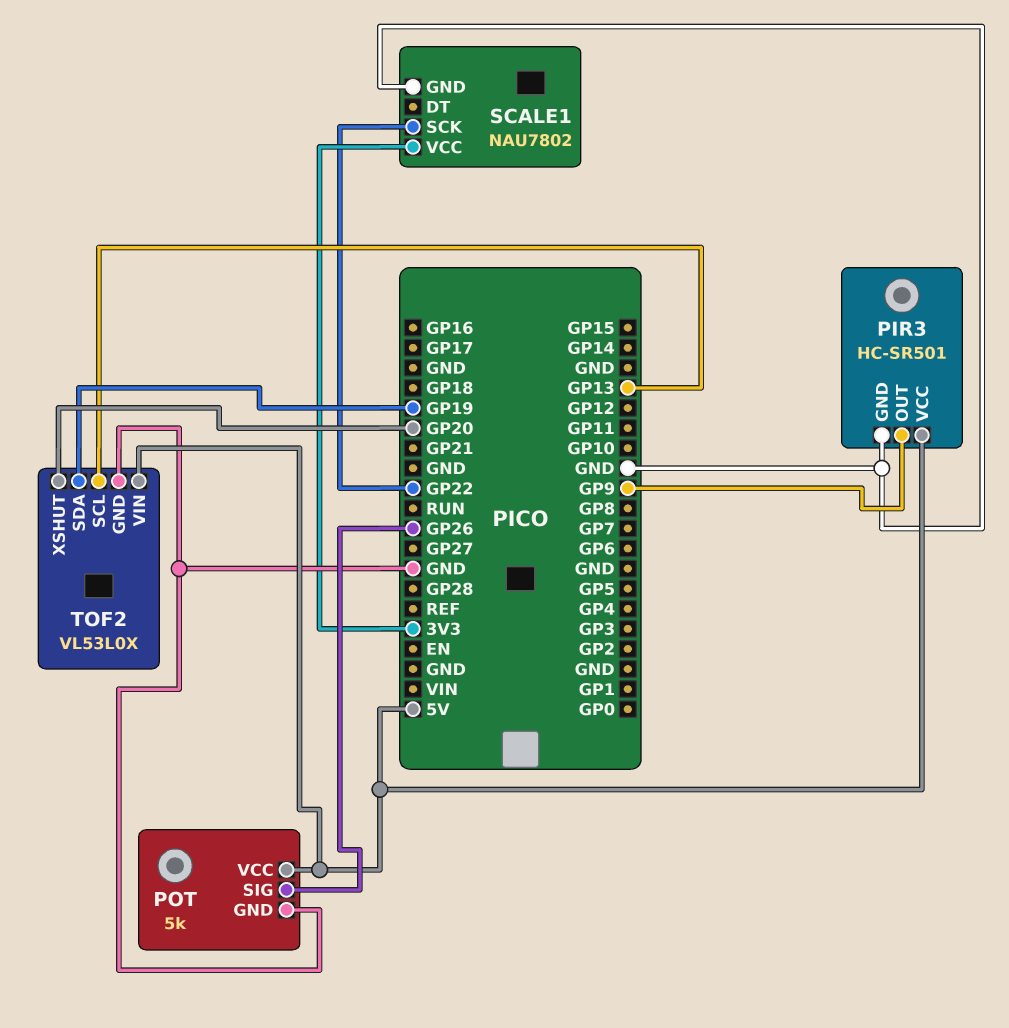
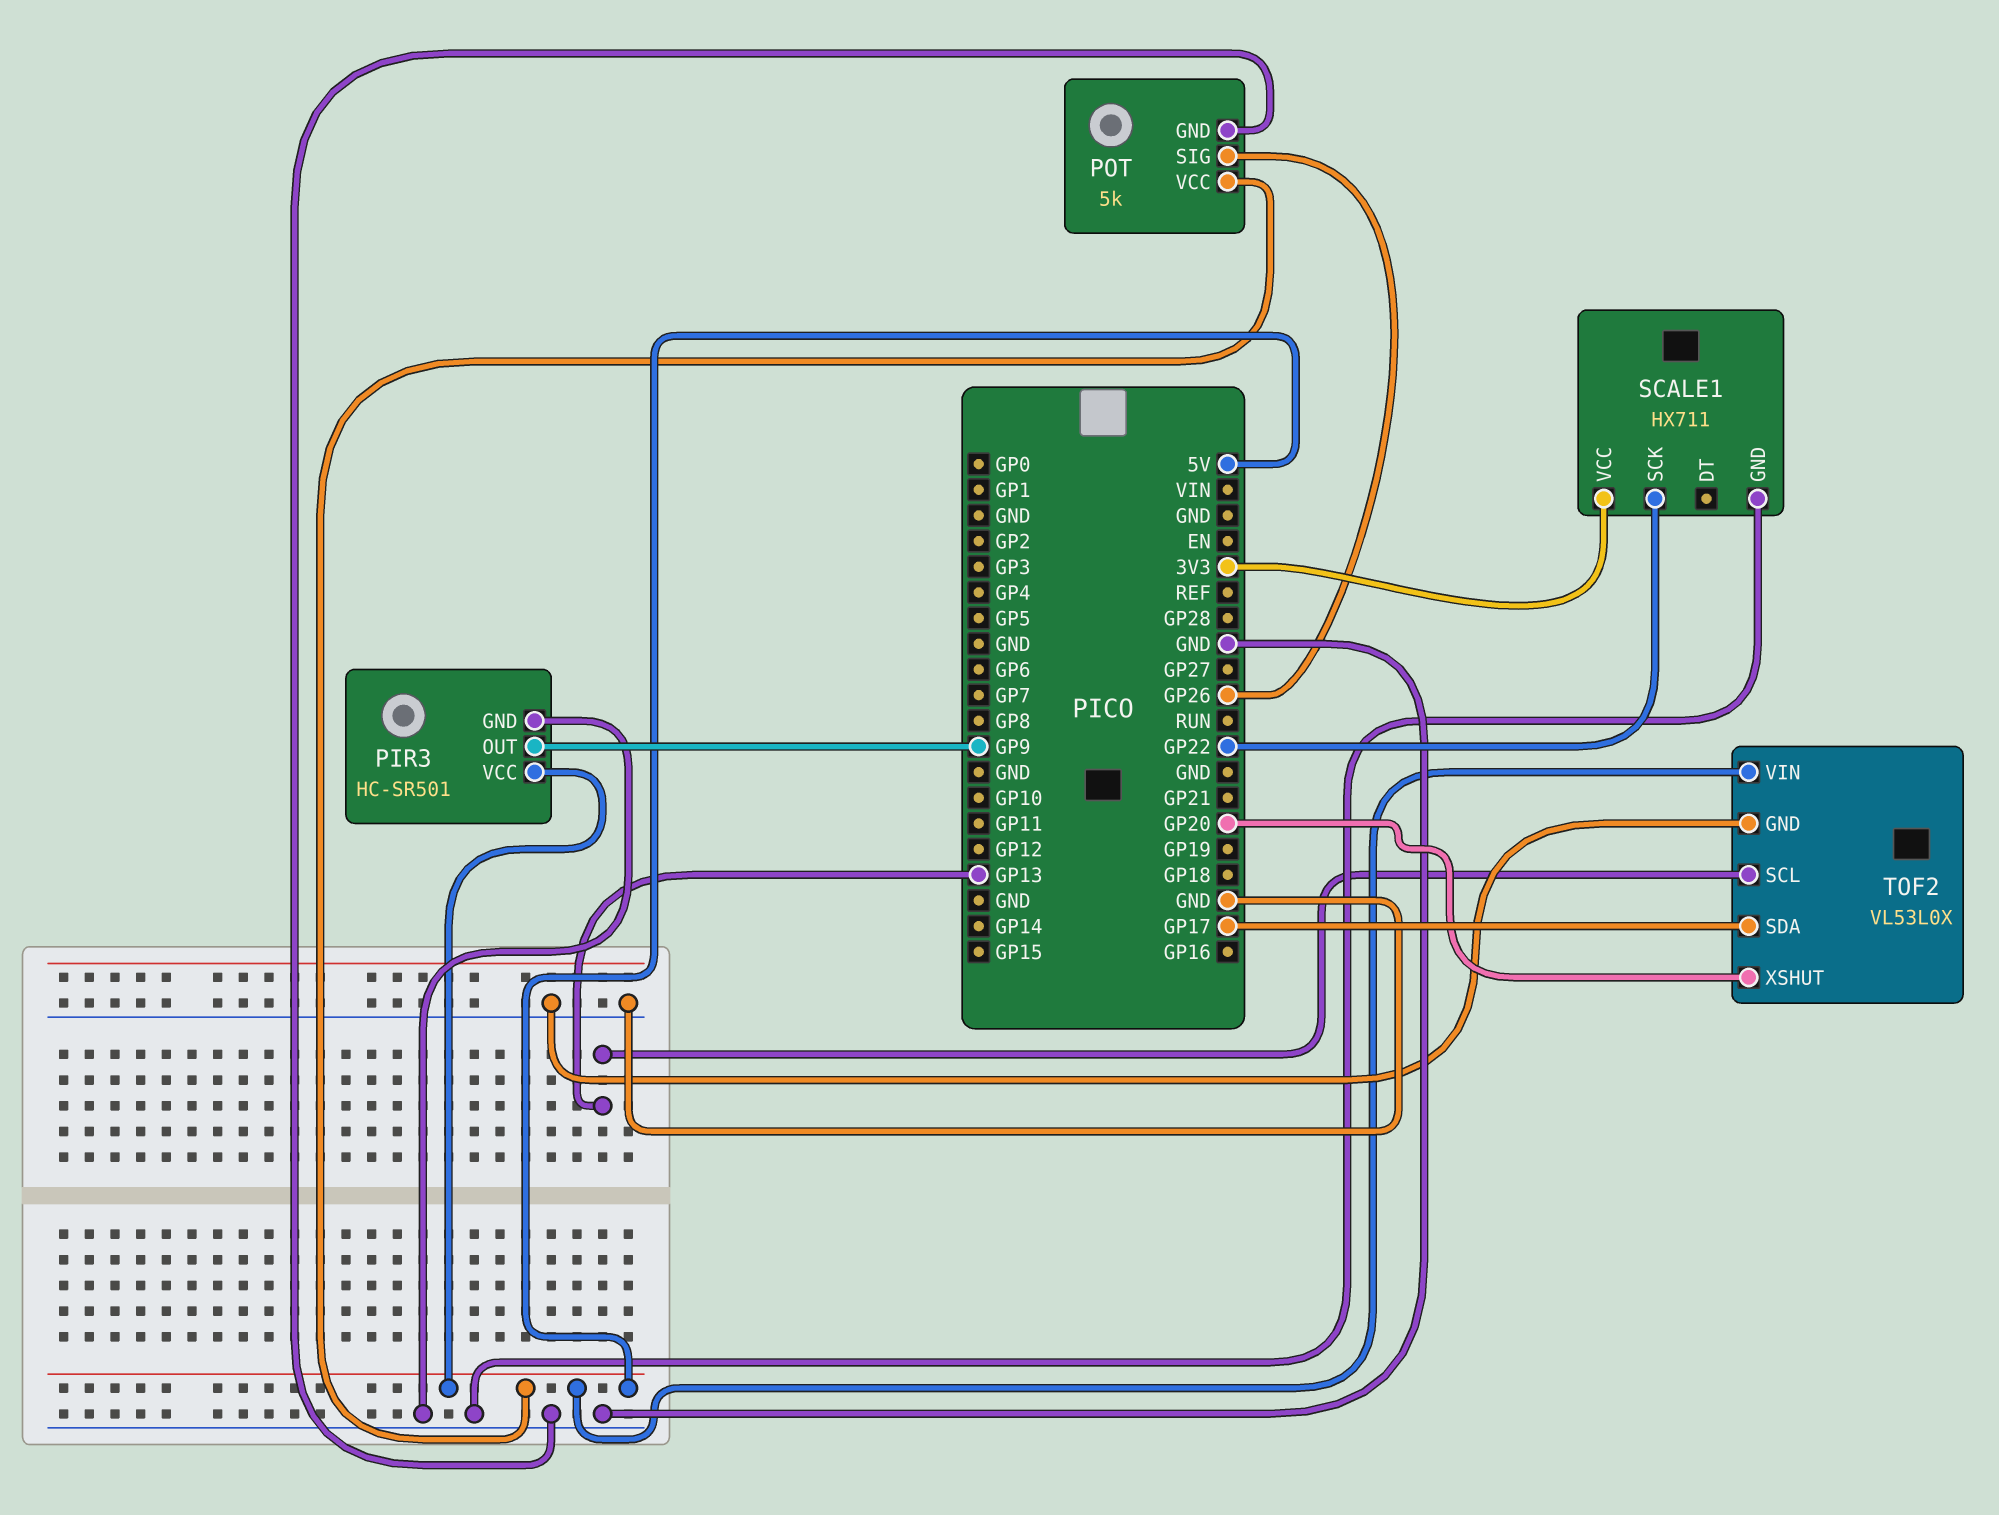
SCALE1: NAU7802 -> HX711
TOF2 pin SDA: GP19 -> GP17

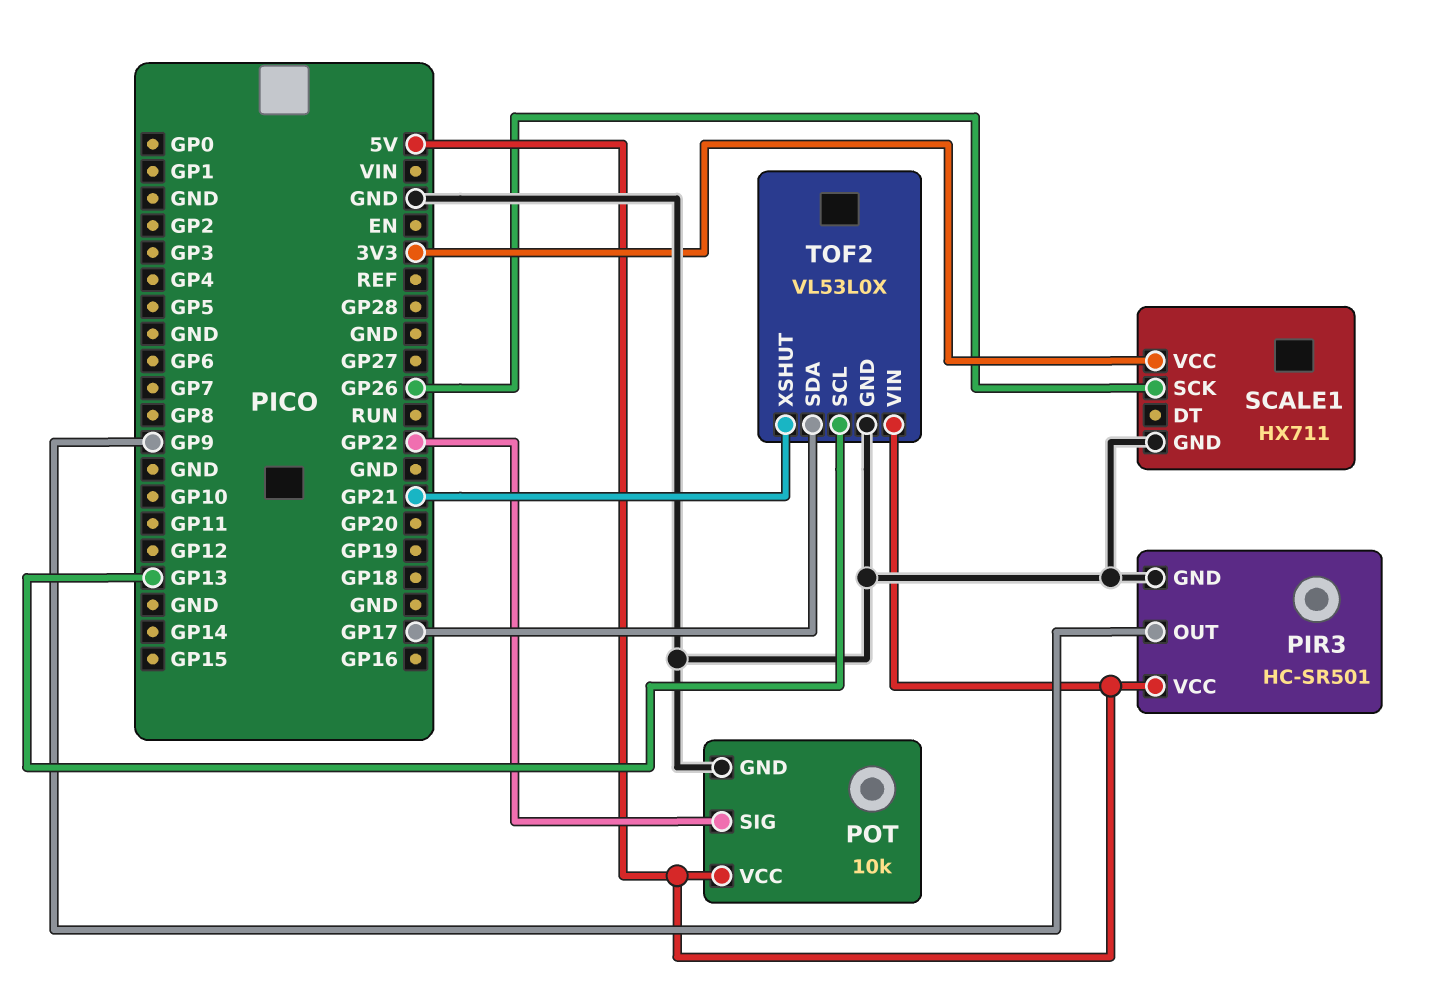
POT: 5k -> 10k
POT pin SIG: GP26 -> GP22
SCALE1 pin SCK: GP22 -> GP26
TOF2 pin XSHUT: GP20 -> GP21

